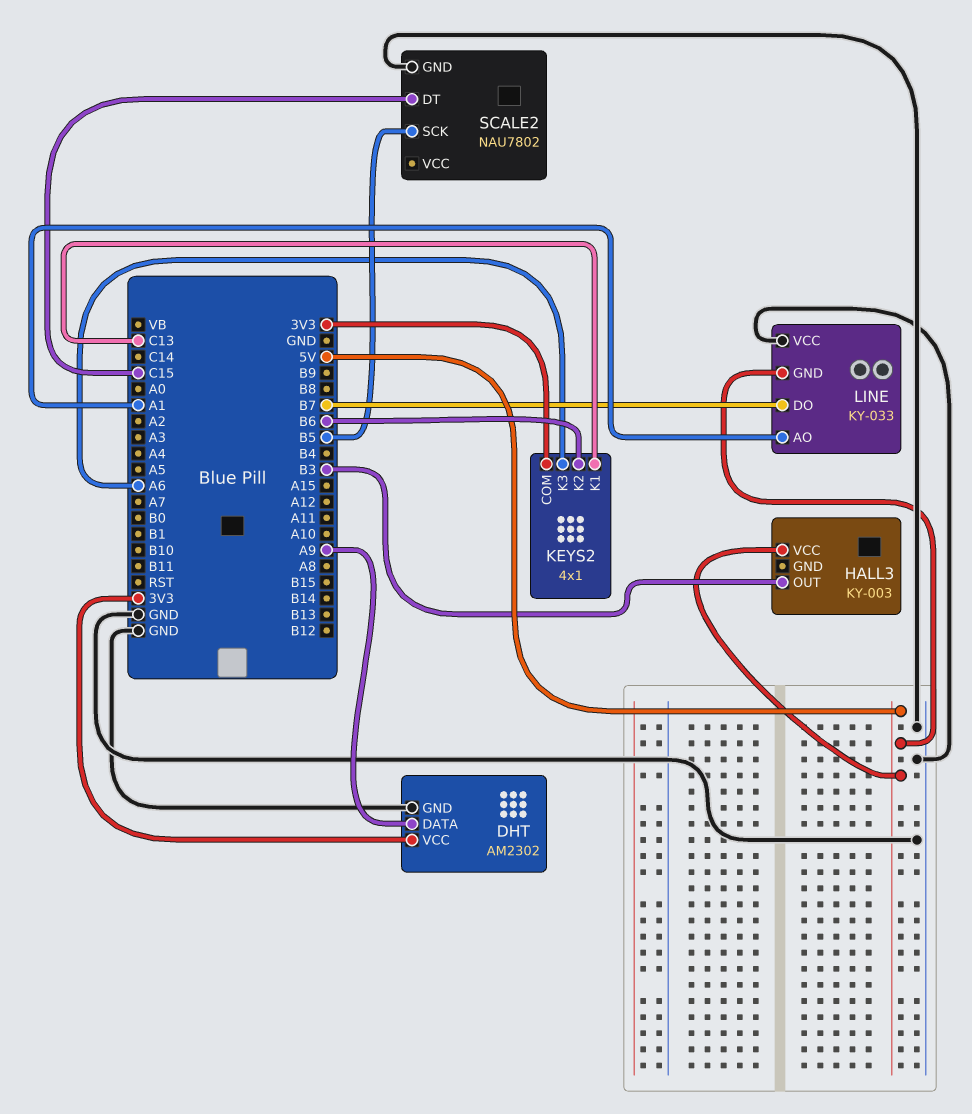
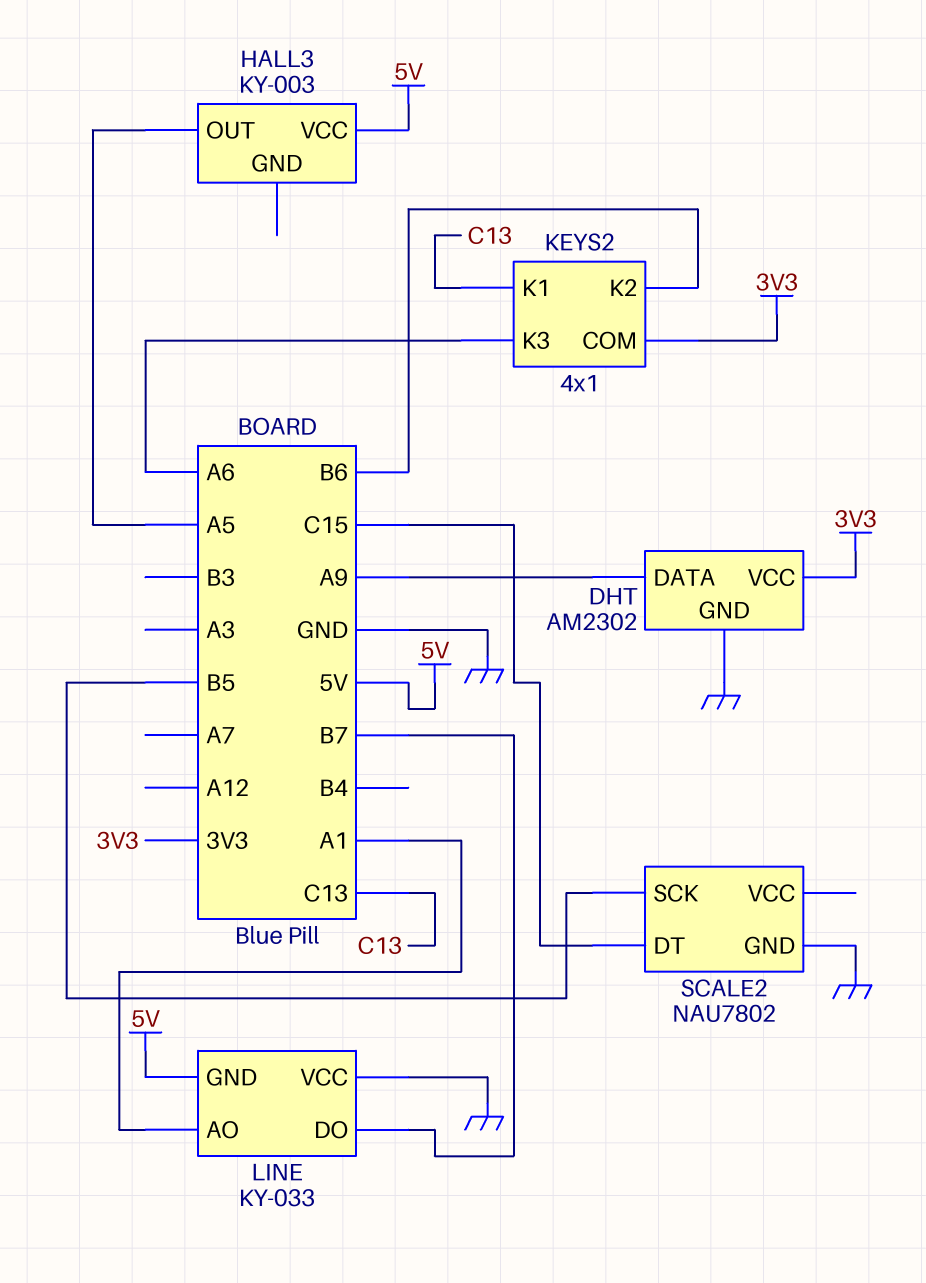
HALL3 pin OUT: B3 -> A5

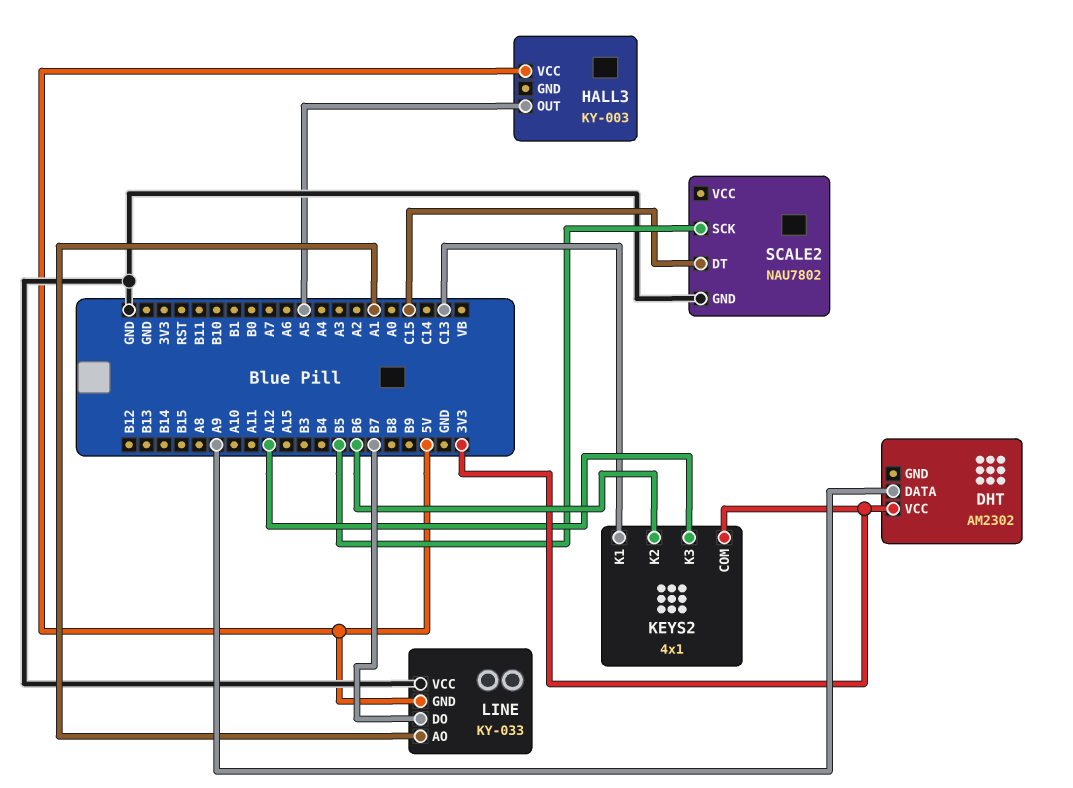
DHT pin GND: GND -> none
KEYS2 pin K3: A6 -> A12

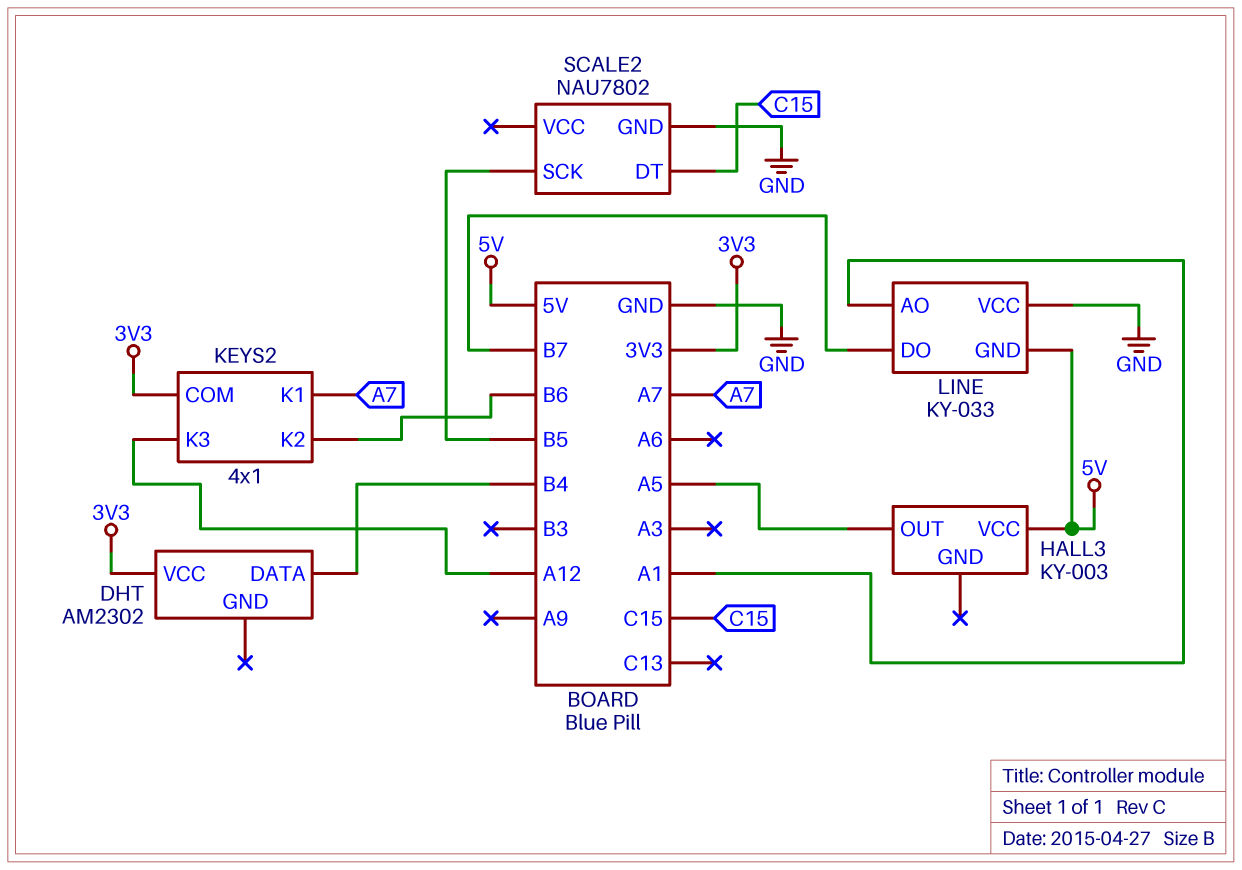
DHT pin DATA: A9 -> B4
KEYS2 pin K1: C13 -> A7

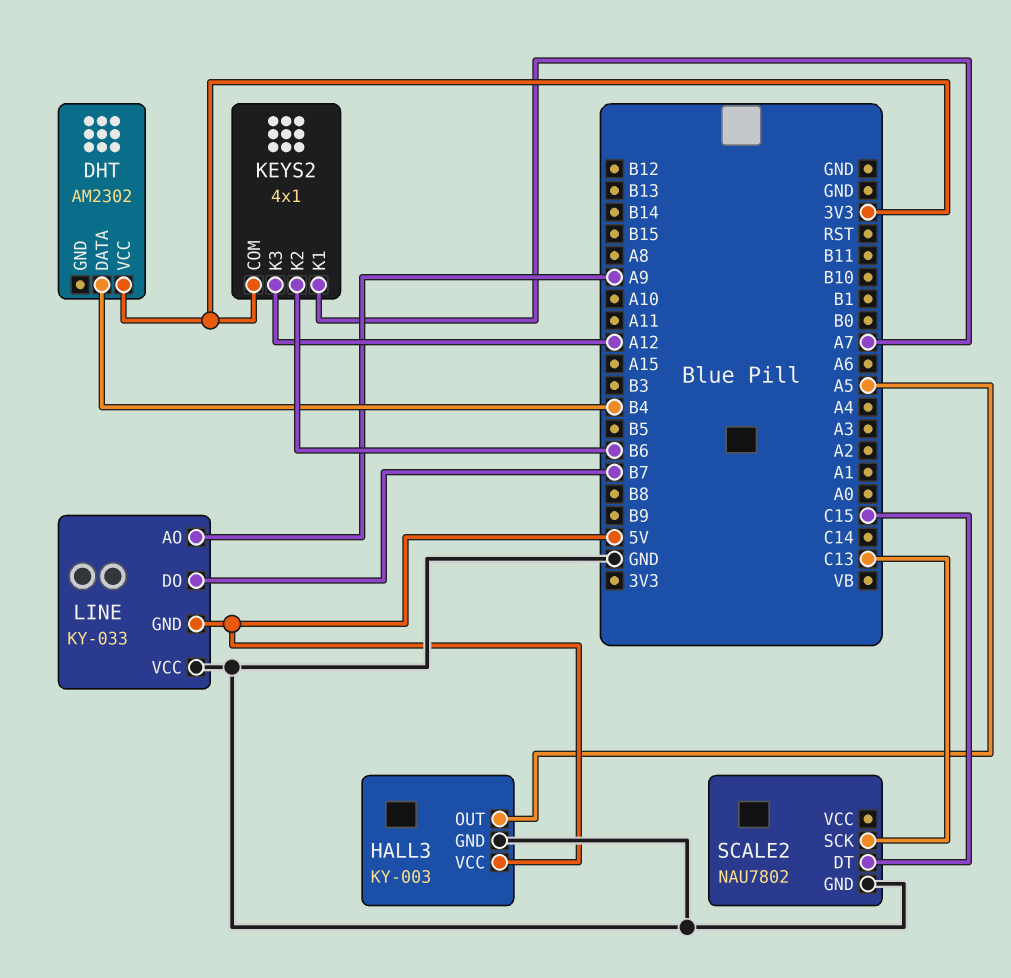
HALL3 pin GND: none -> GND
LINE pin AO: A1 -> A9
SCALE2 pin SCK: B5 -> C13

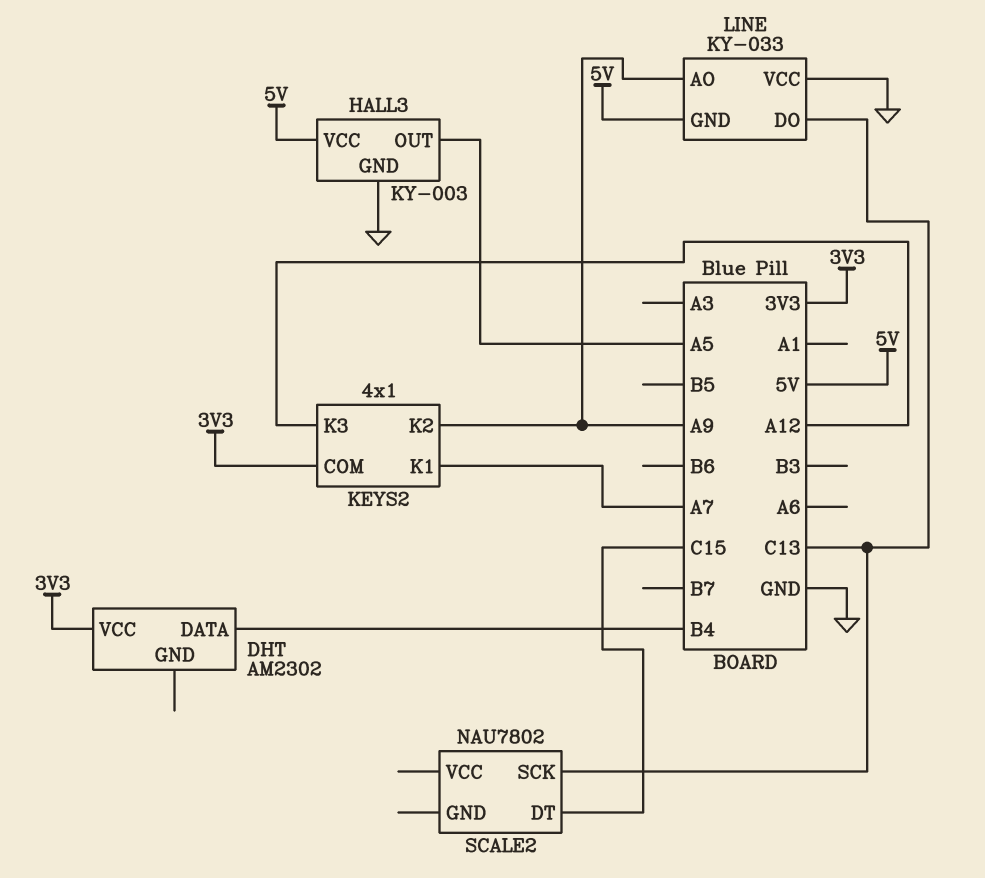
KEYS2 pin K2: B6 -> A9
LINE pin DO: B7 -> C13
SCALE2 pin GND: GND -> none

